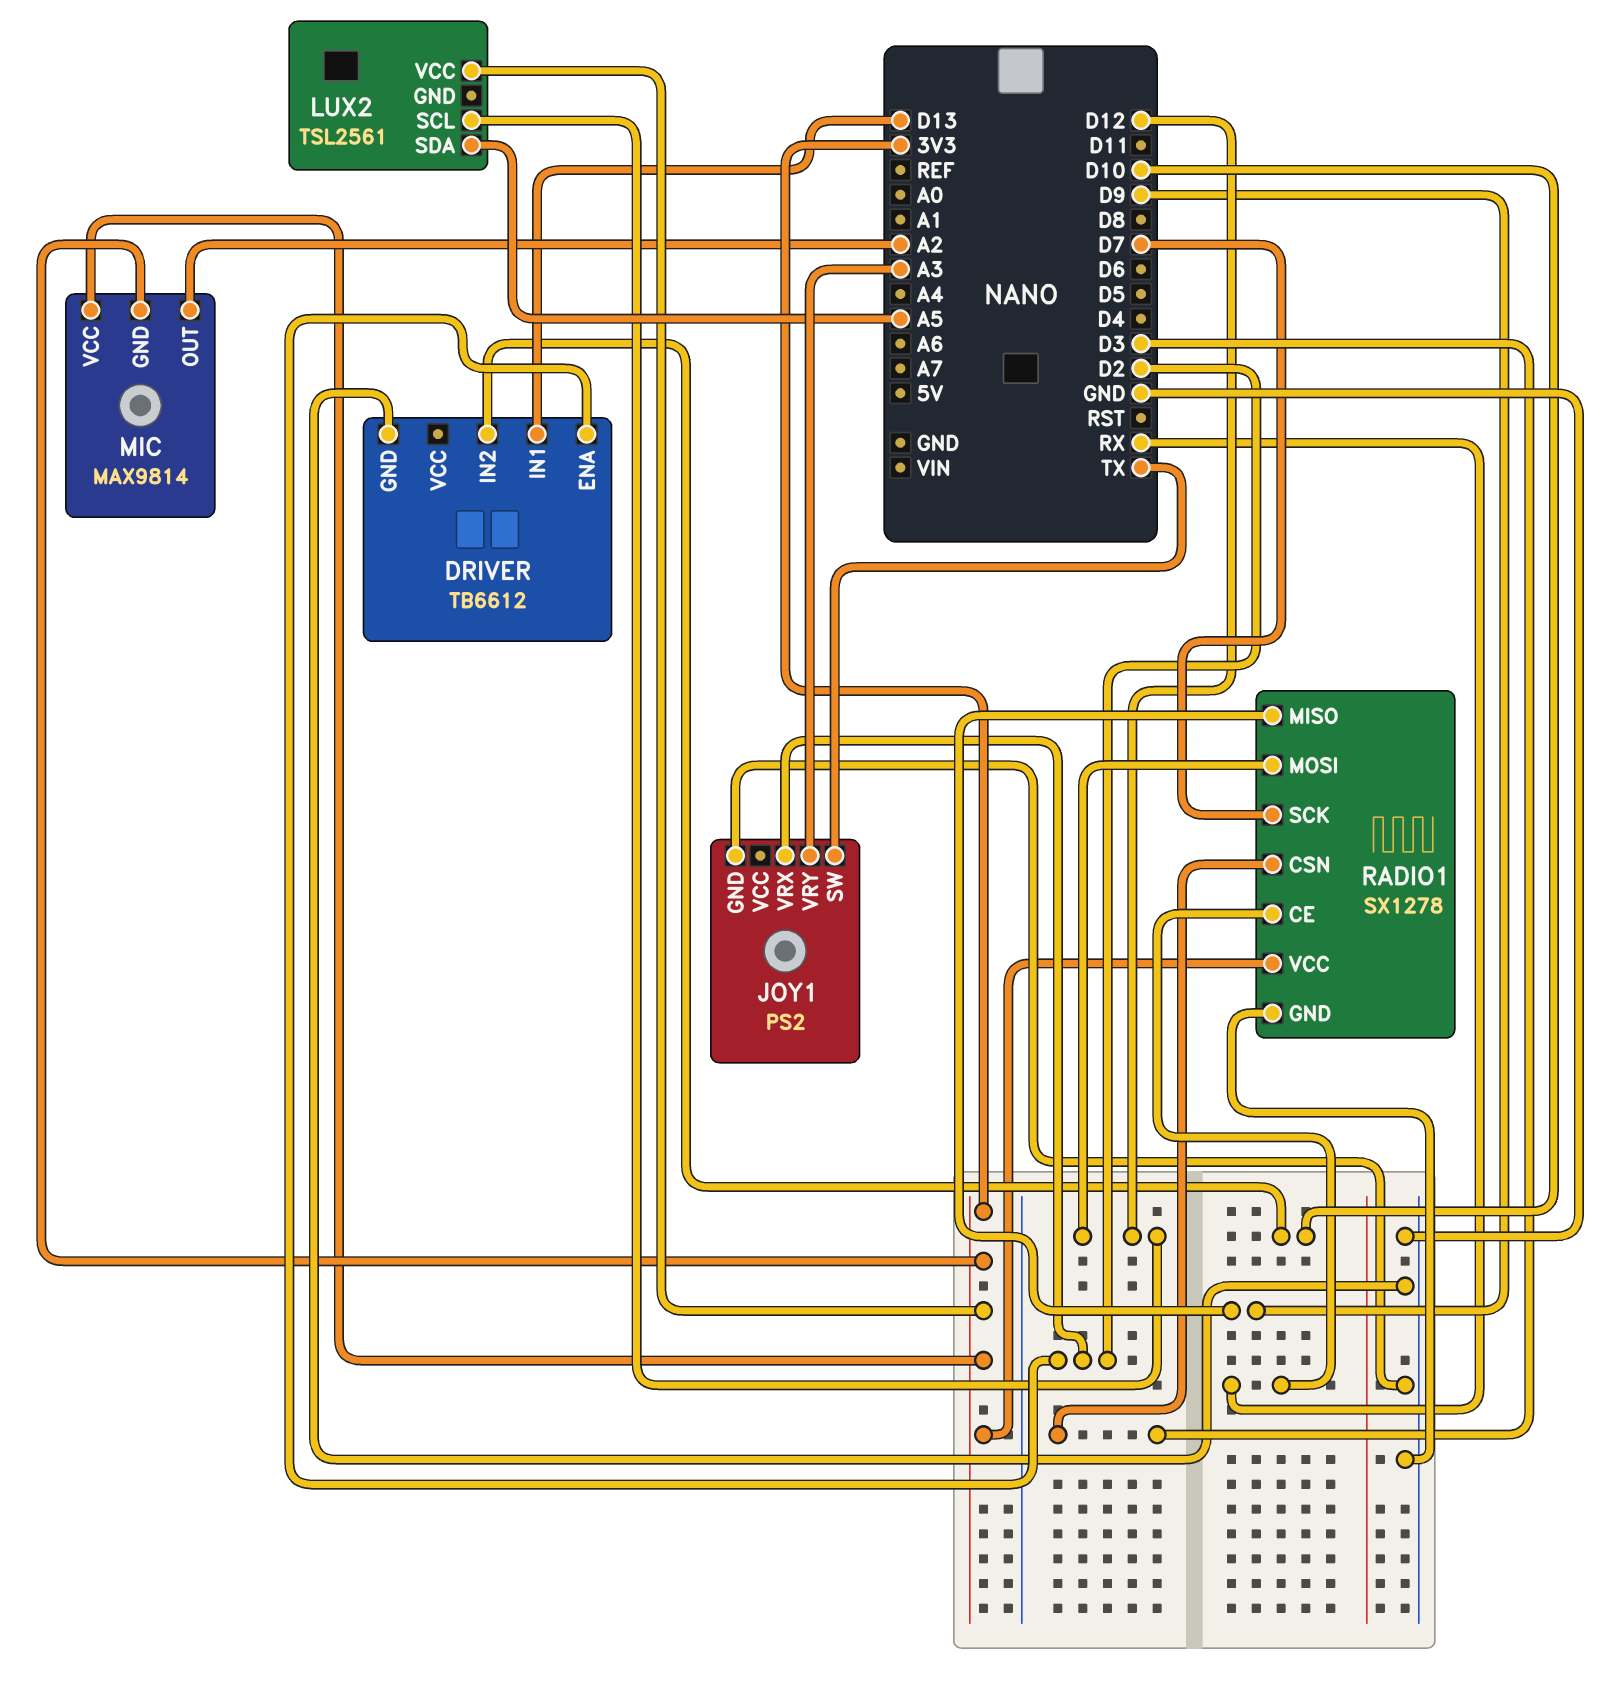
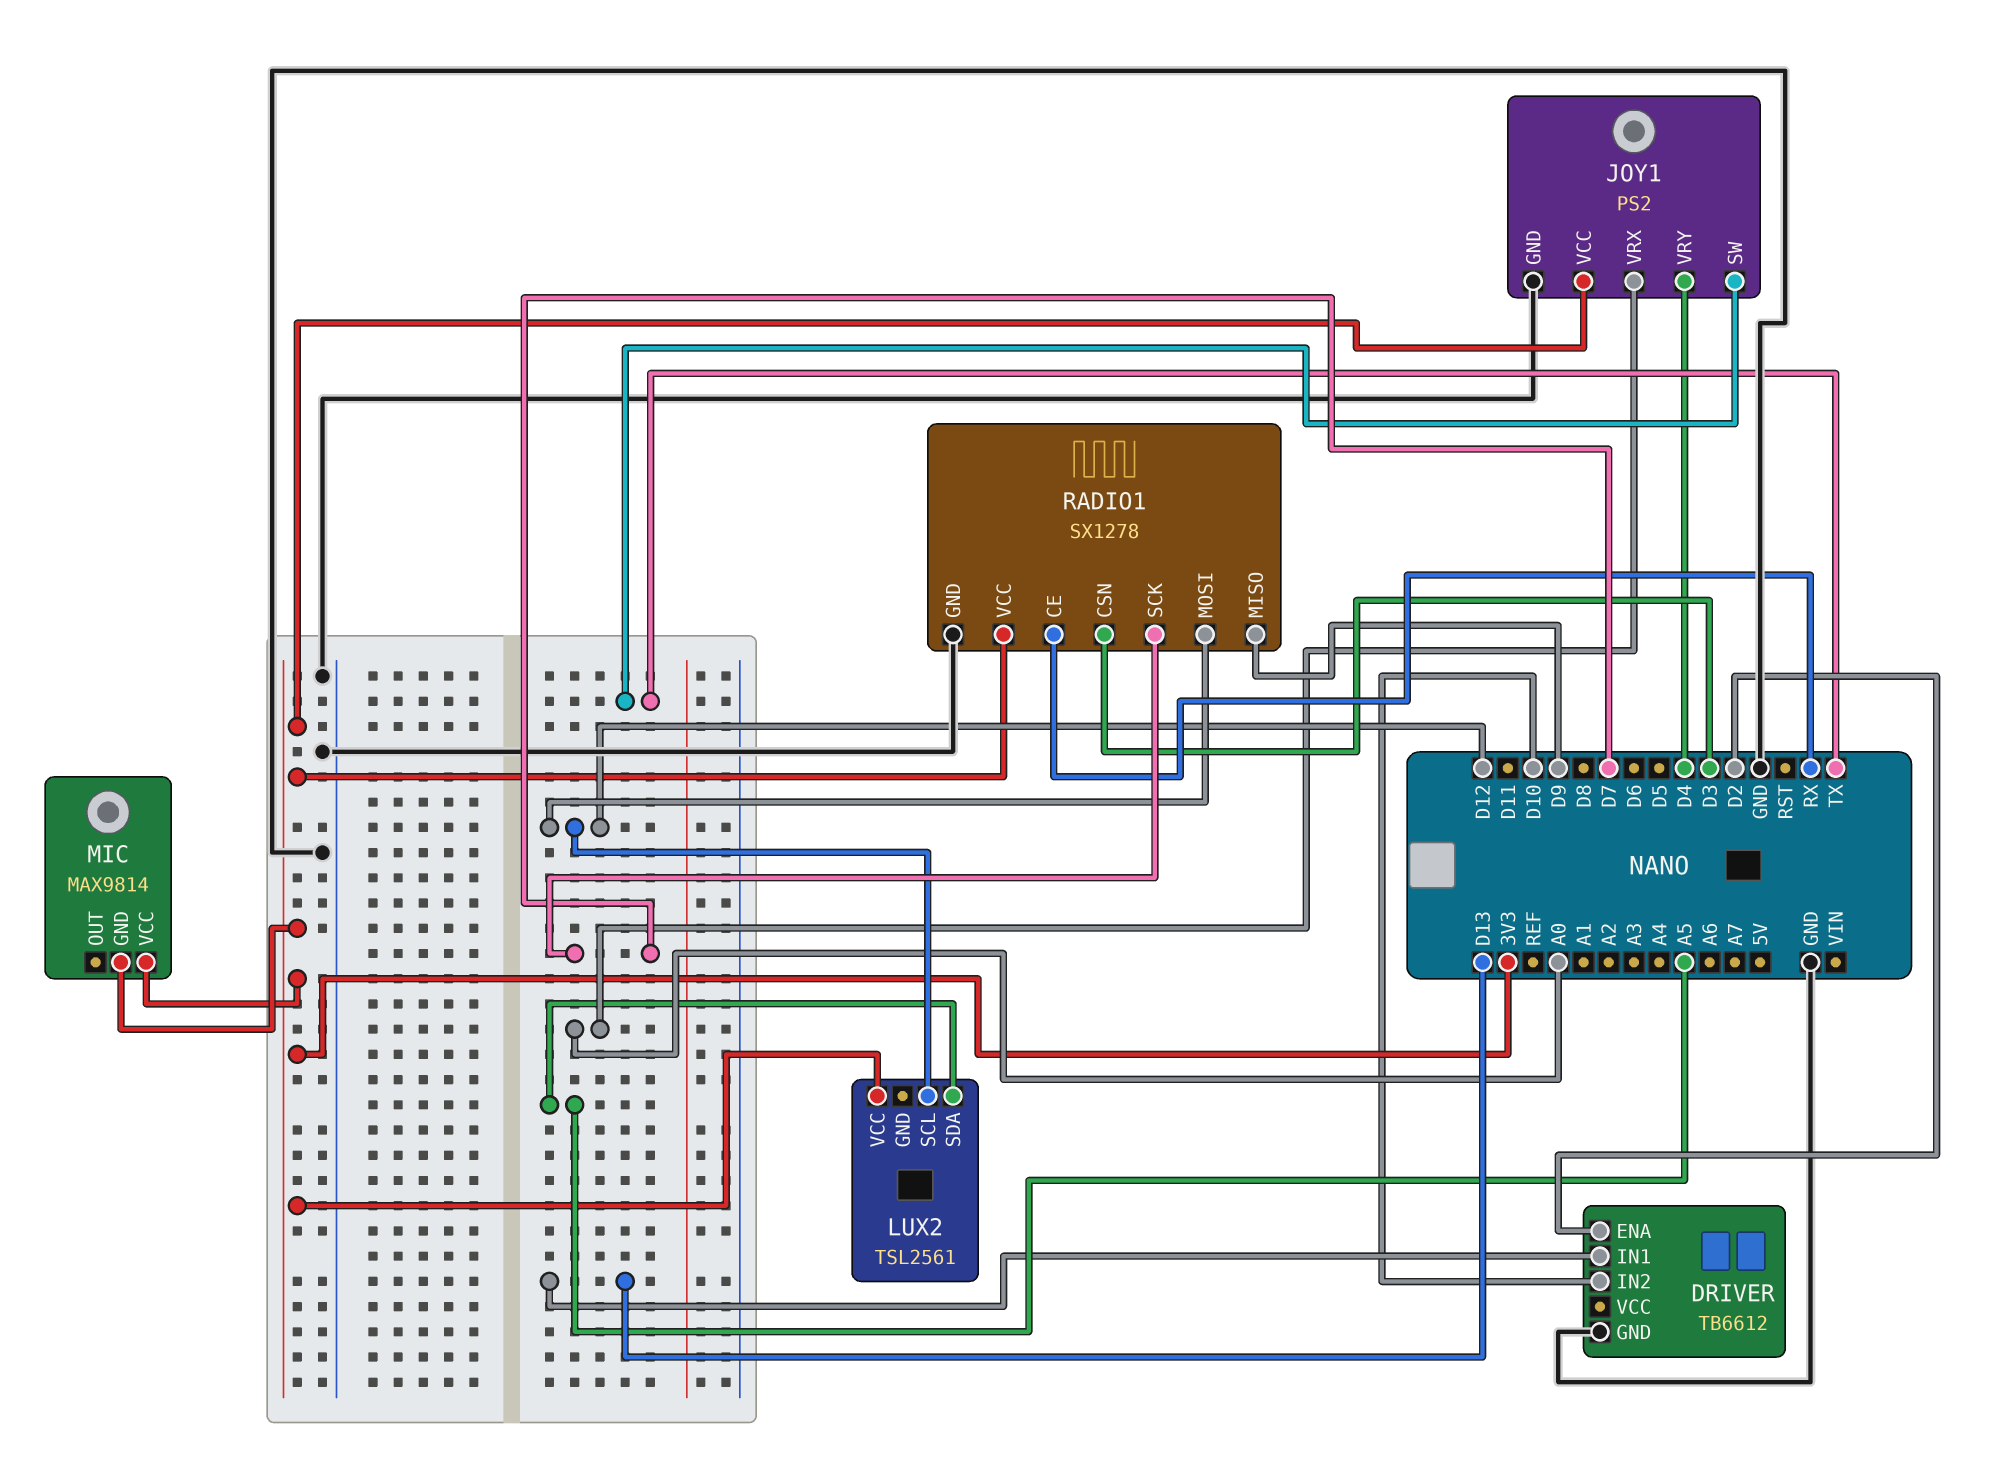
JOY1 pin VCC: none -> 3V3
JOY1 pin VRX: D2 -> A0
JOY1 pin VRY: A3 -> D4
MIC pin OUT: A2 -> none

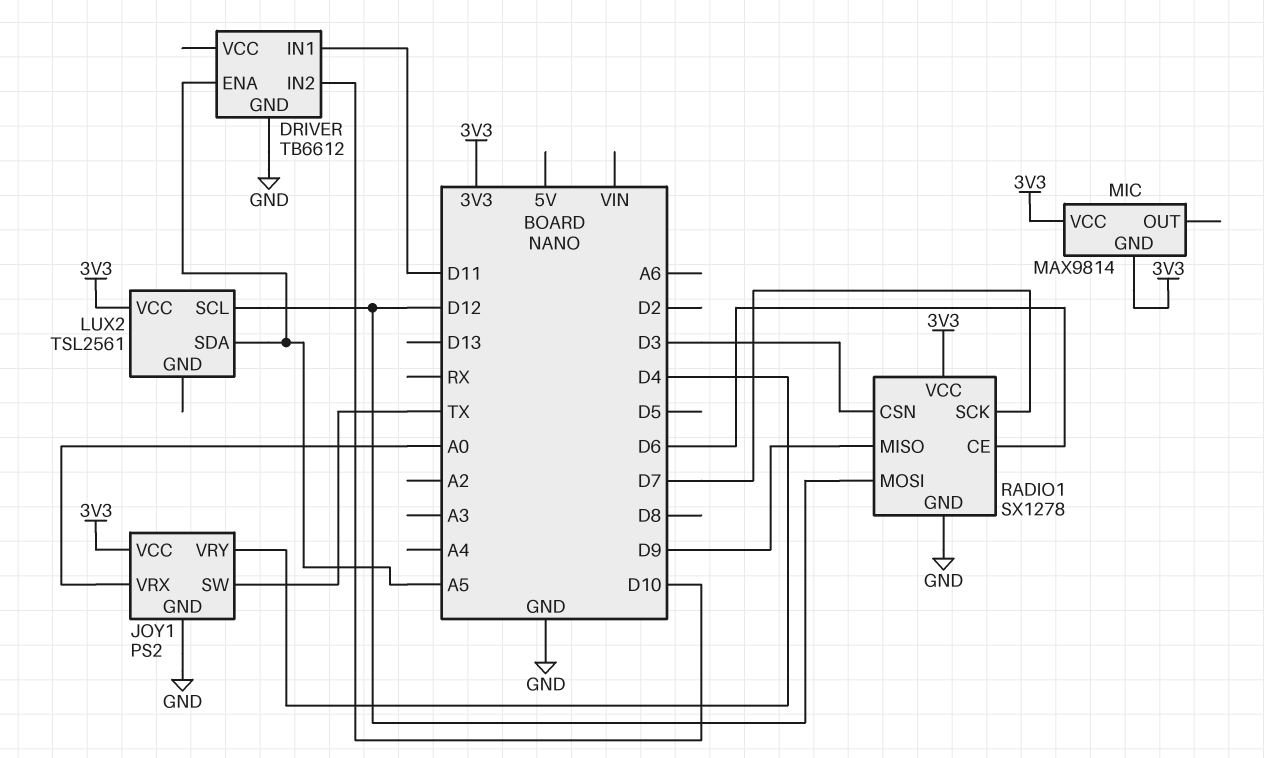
DRIVER pin ENA: D2 -> A5
DRIVER pin IN1: D13 -> D11
RADIO1 pin CE: RX -> D6

